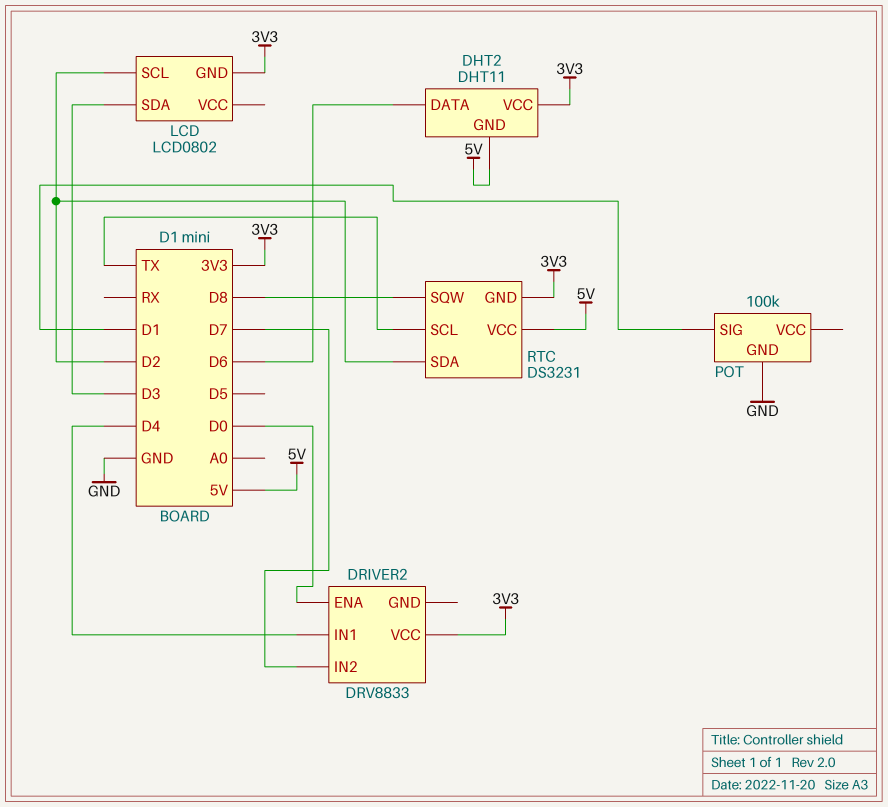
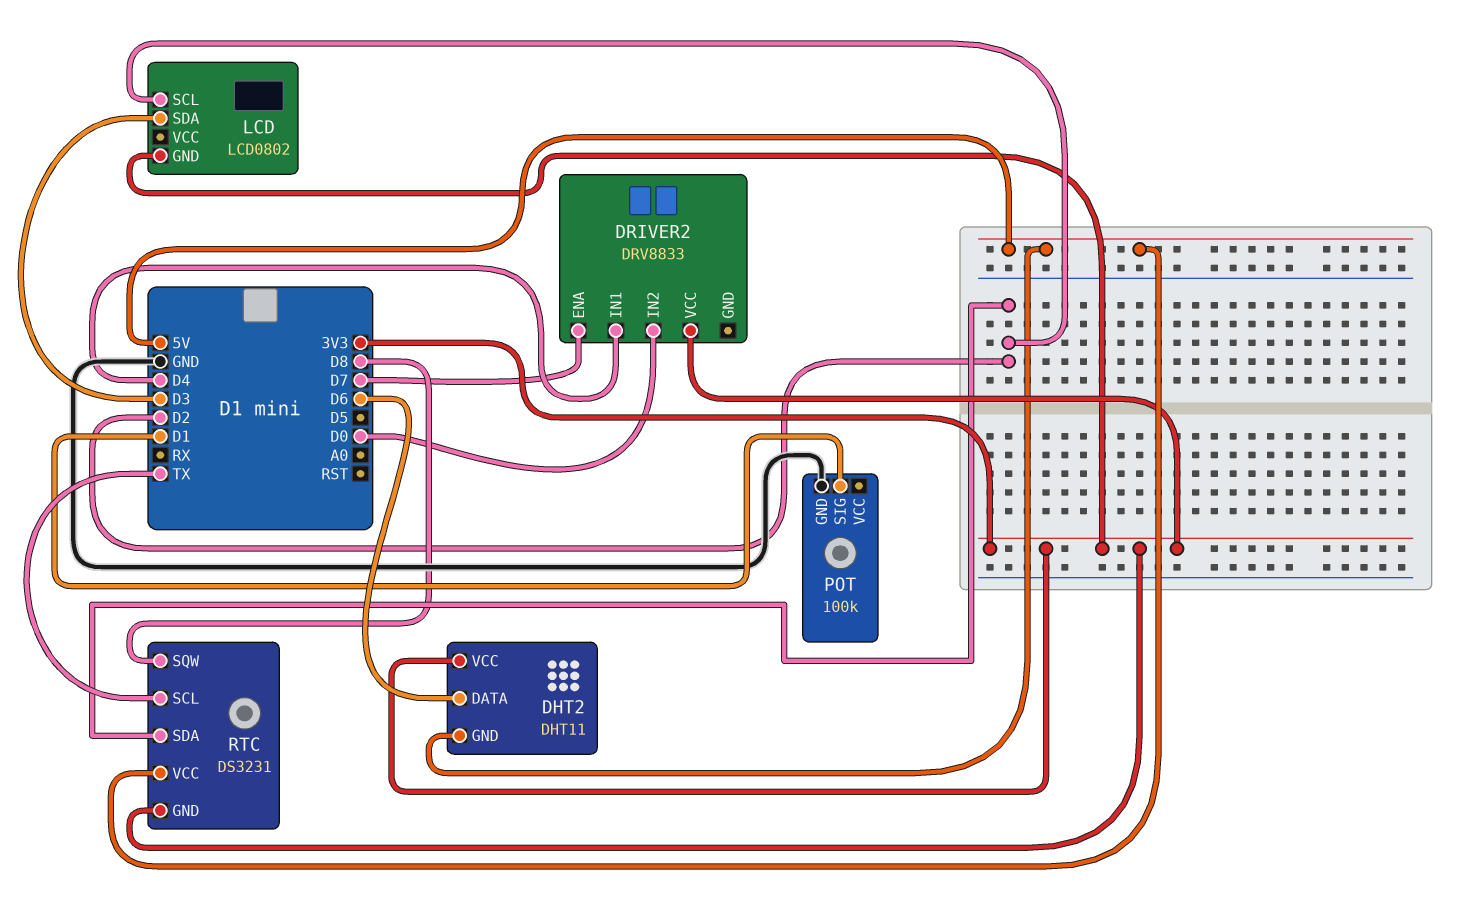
DRIVER2 pin ENA: D0 -> D7
DRIVER2 pin IN2: D7 -> D0

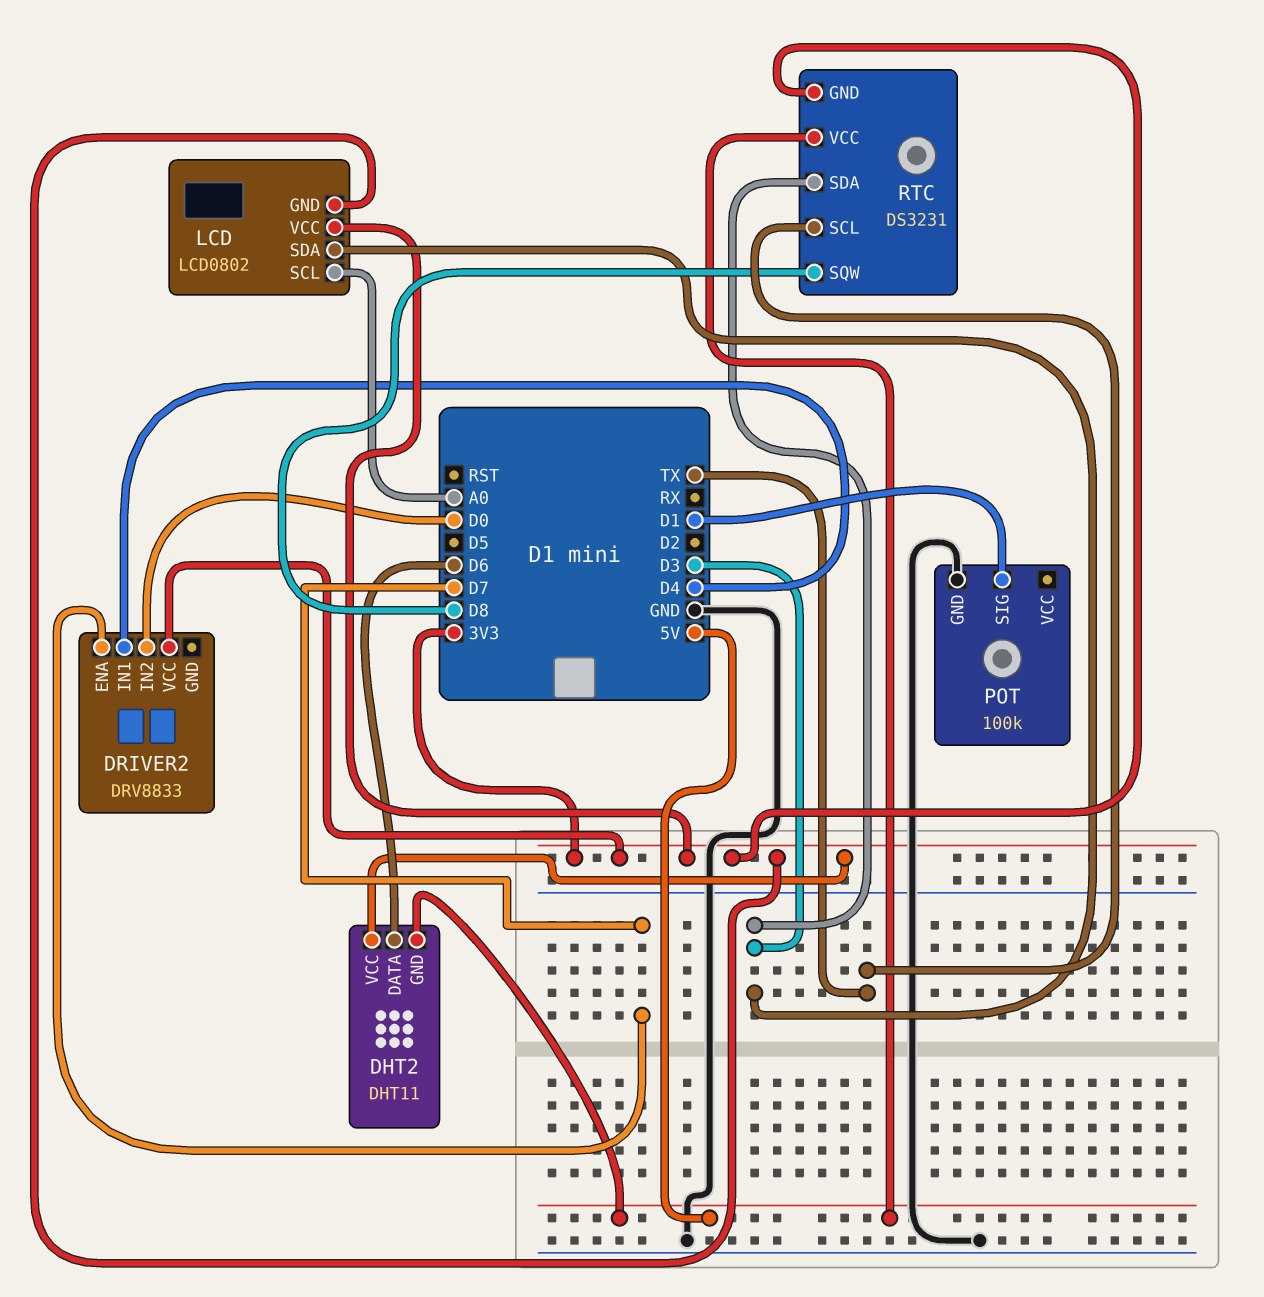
LCD pin SCL: D2 -> A0
LCD pin VCC: none -> 3V3
RTC pin SDA: D2 -> D3

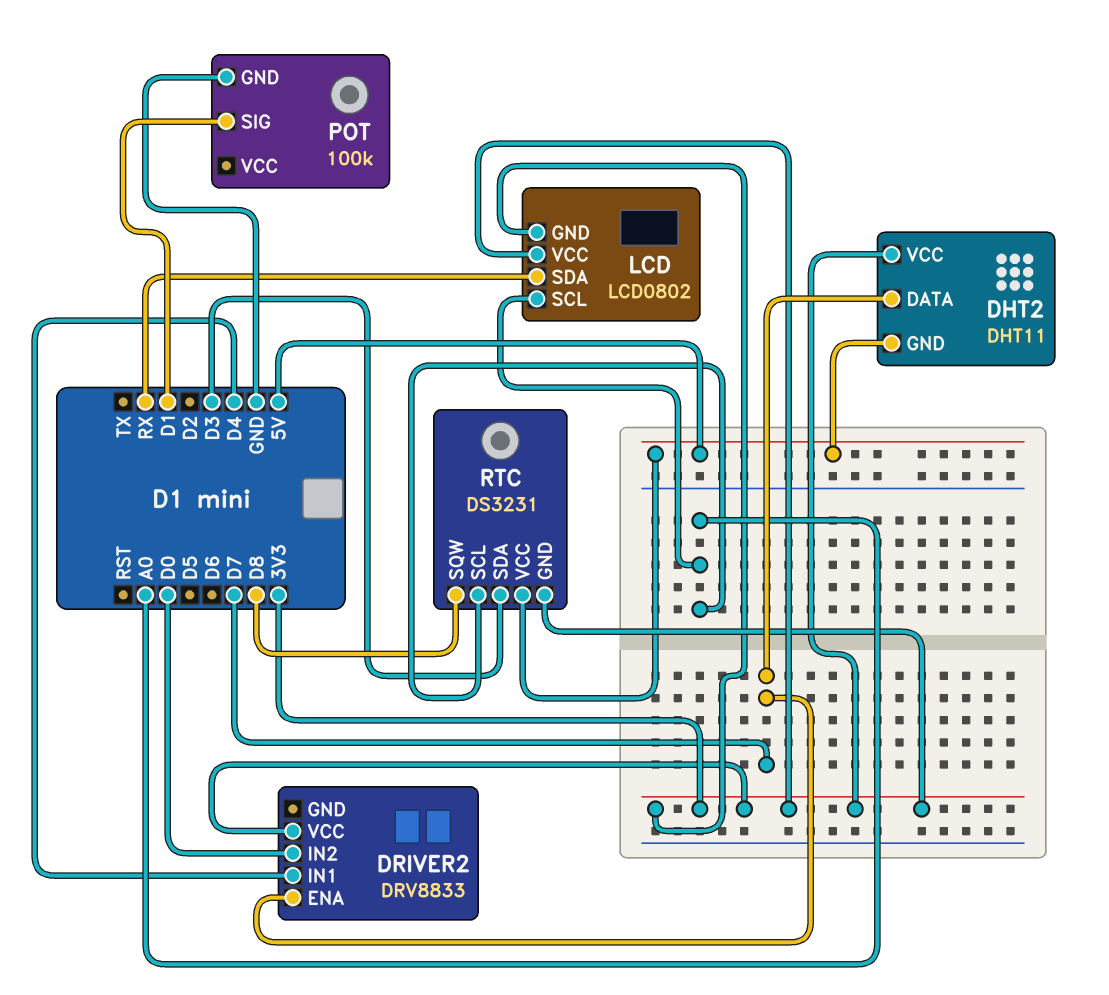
DHT2 pin DATA: D6 -> D7
LCD pin SDA: D3 -> RX
RTC pin SCL: TX -> A0

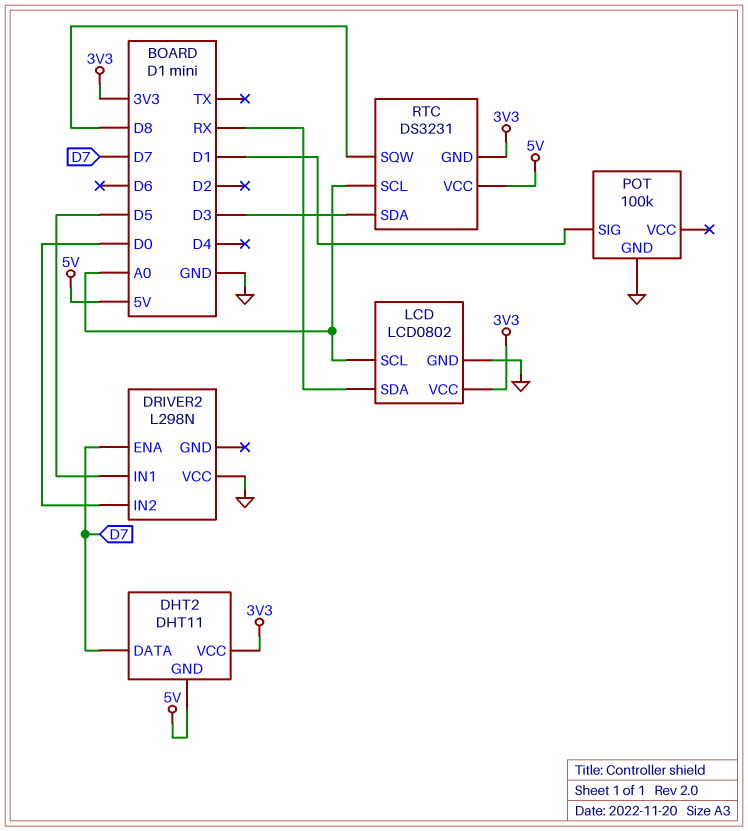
DRIVER2: DRV8833 -> L298N
DRIVER2 pin IN1: D4 -> D5
DRIVER2 pin VCC: 3V3 -> GND
LCD pin GND: 3V3 -> GND

